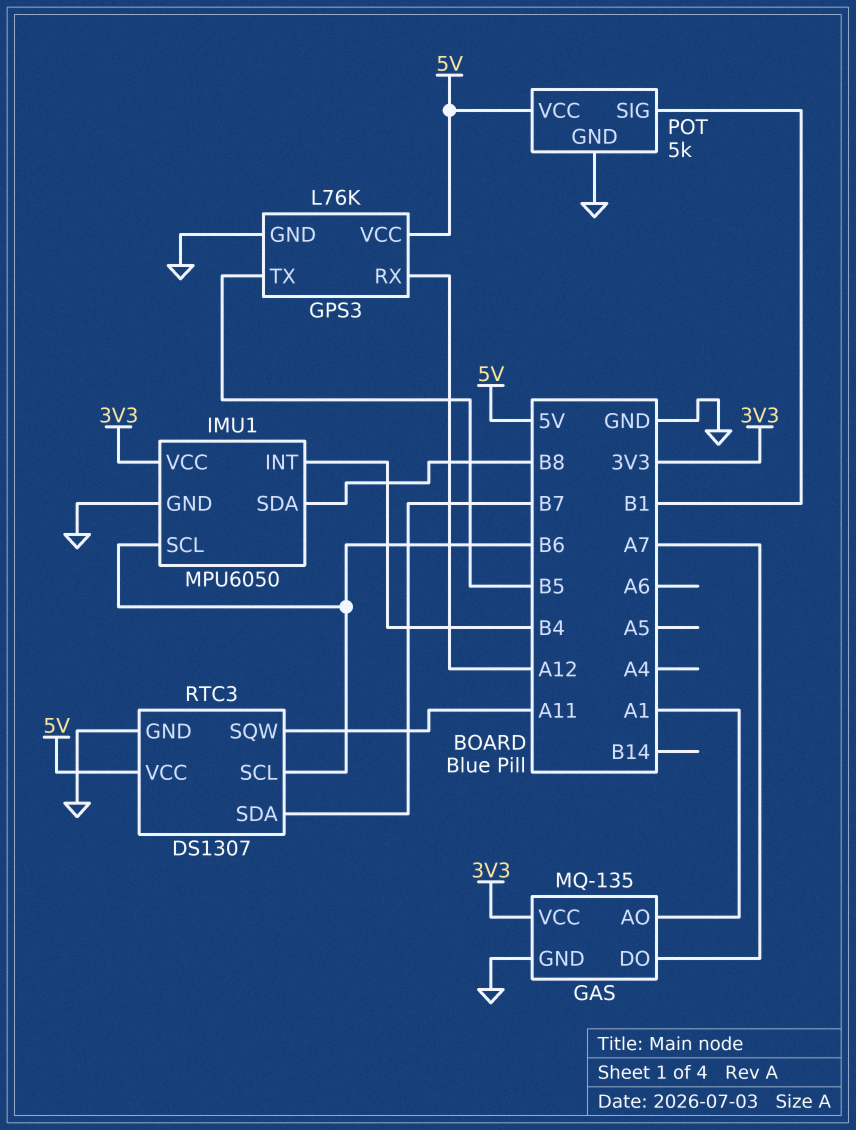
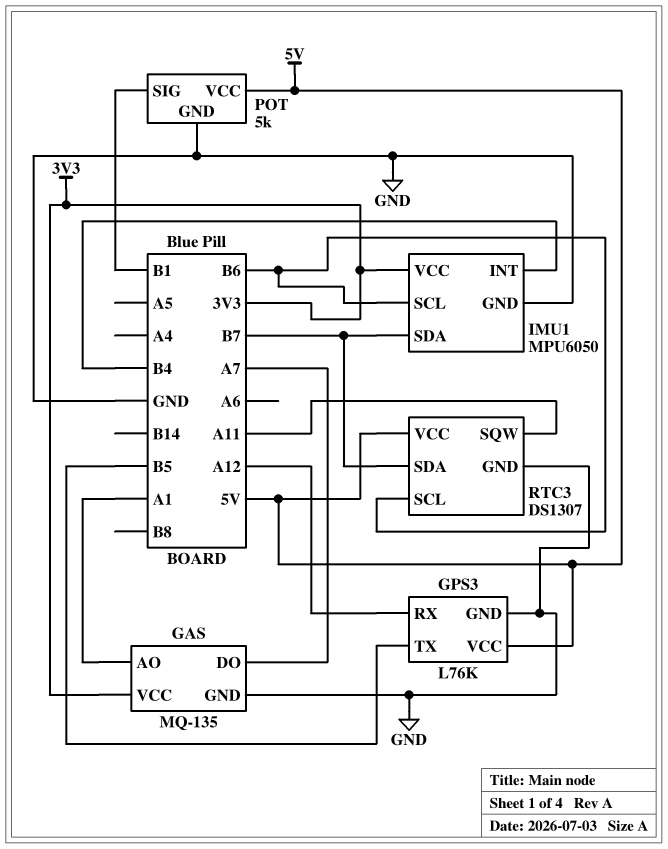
IMU1 pin SDA: B8 -> B7

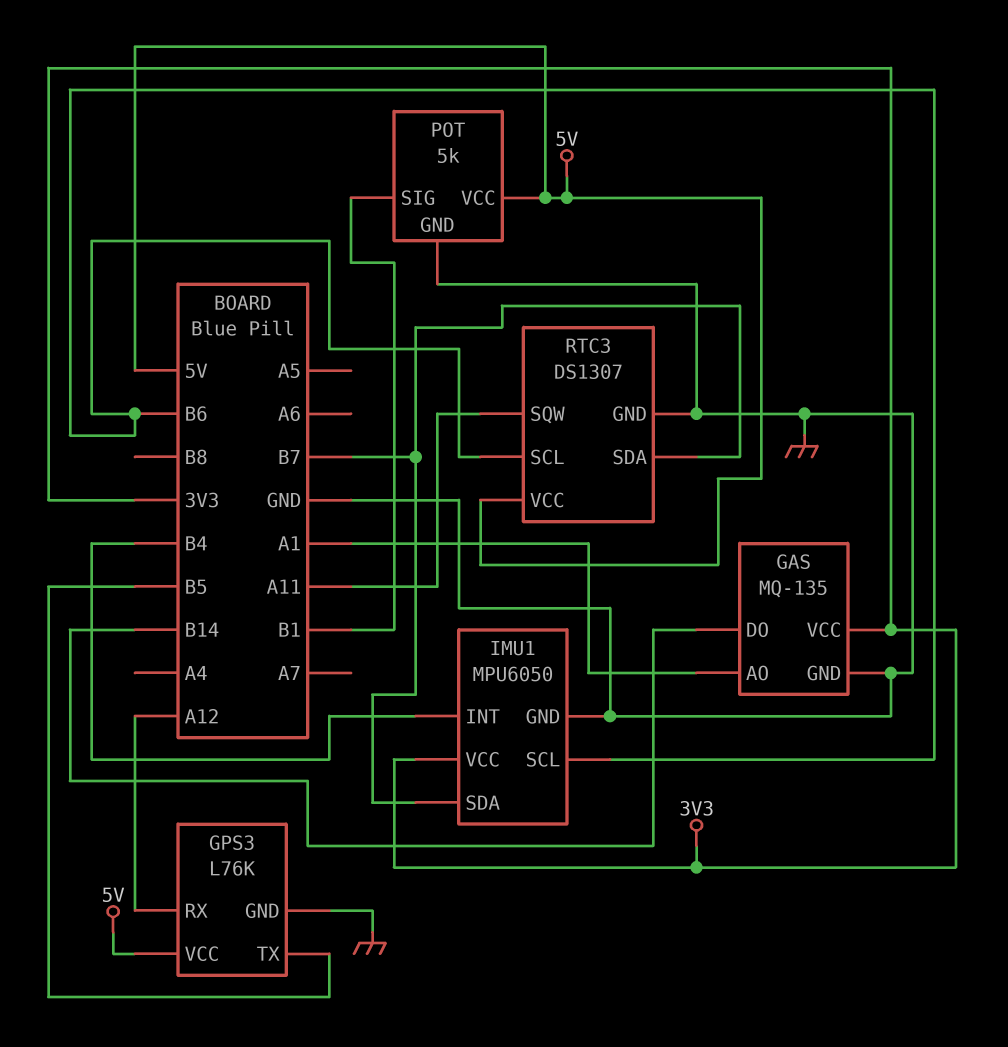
GAS pin DO: A7 -> B14

